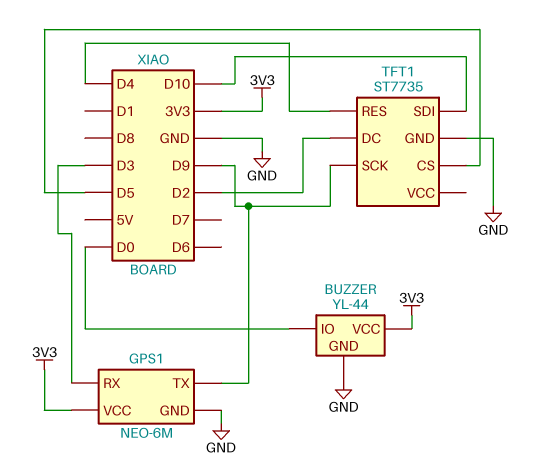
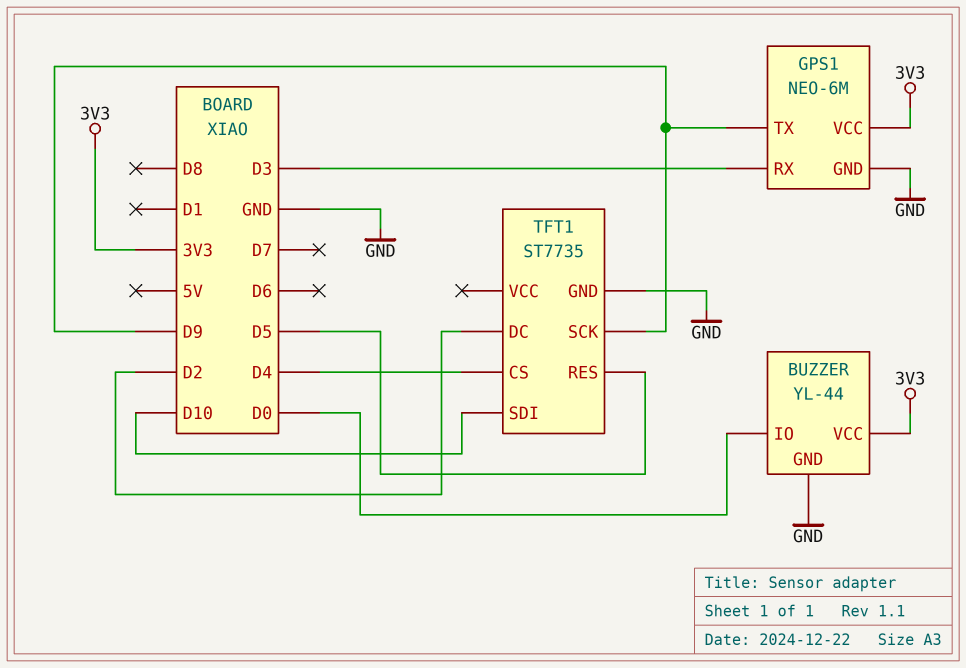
TFT1 pin CS: D5 -> D4
TFT1 pin RES: D4 -> D5

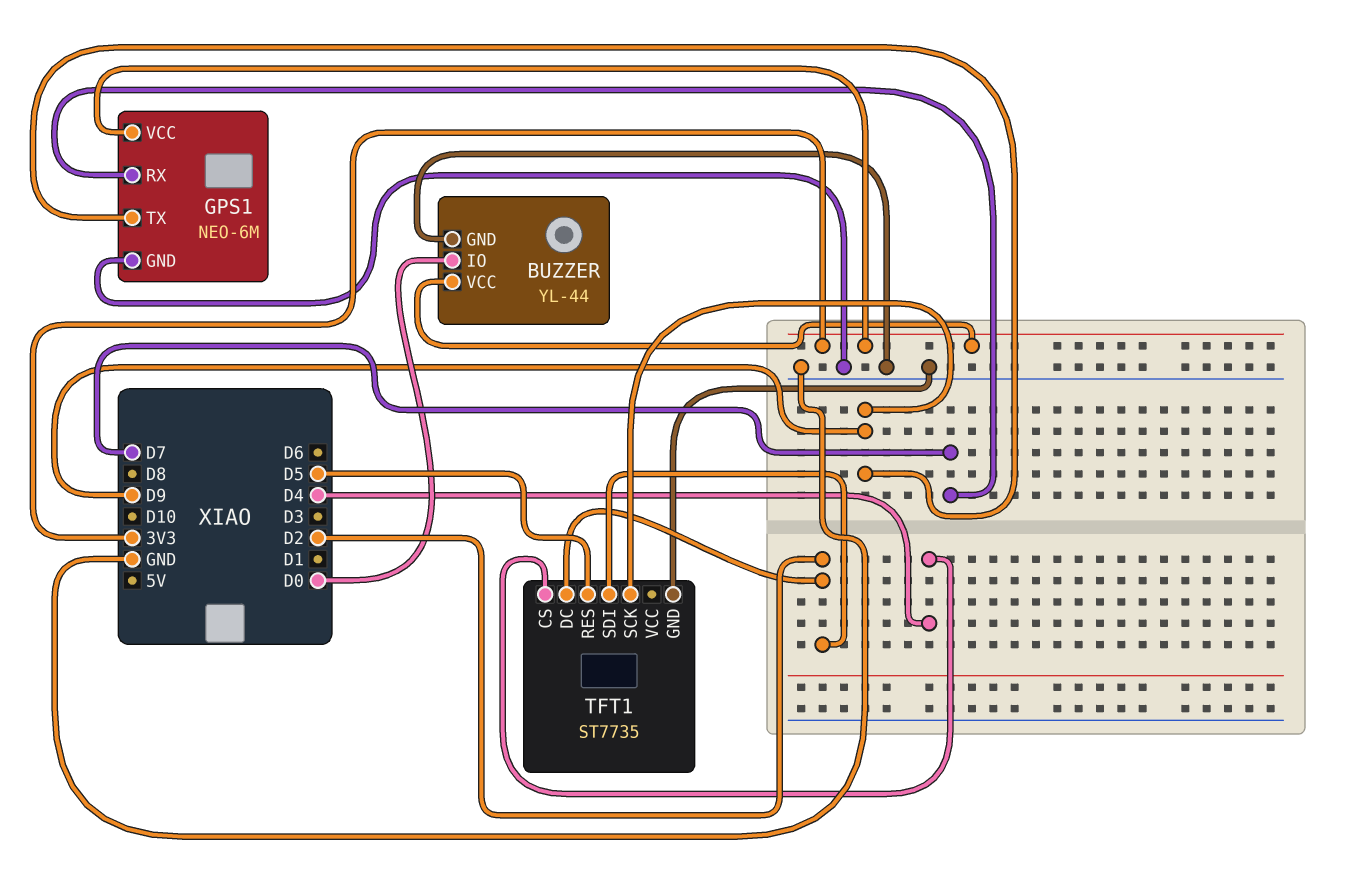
GPS1 pin RX: D3 -> D7
TFT1 pin SDI: D10 -> D2

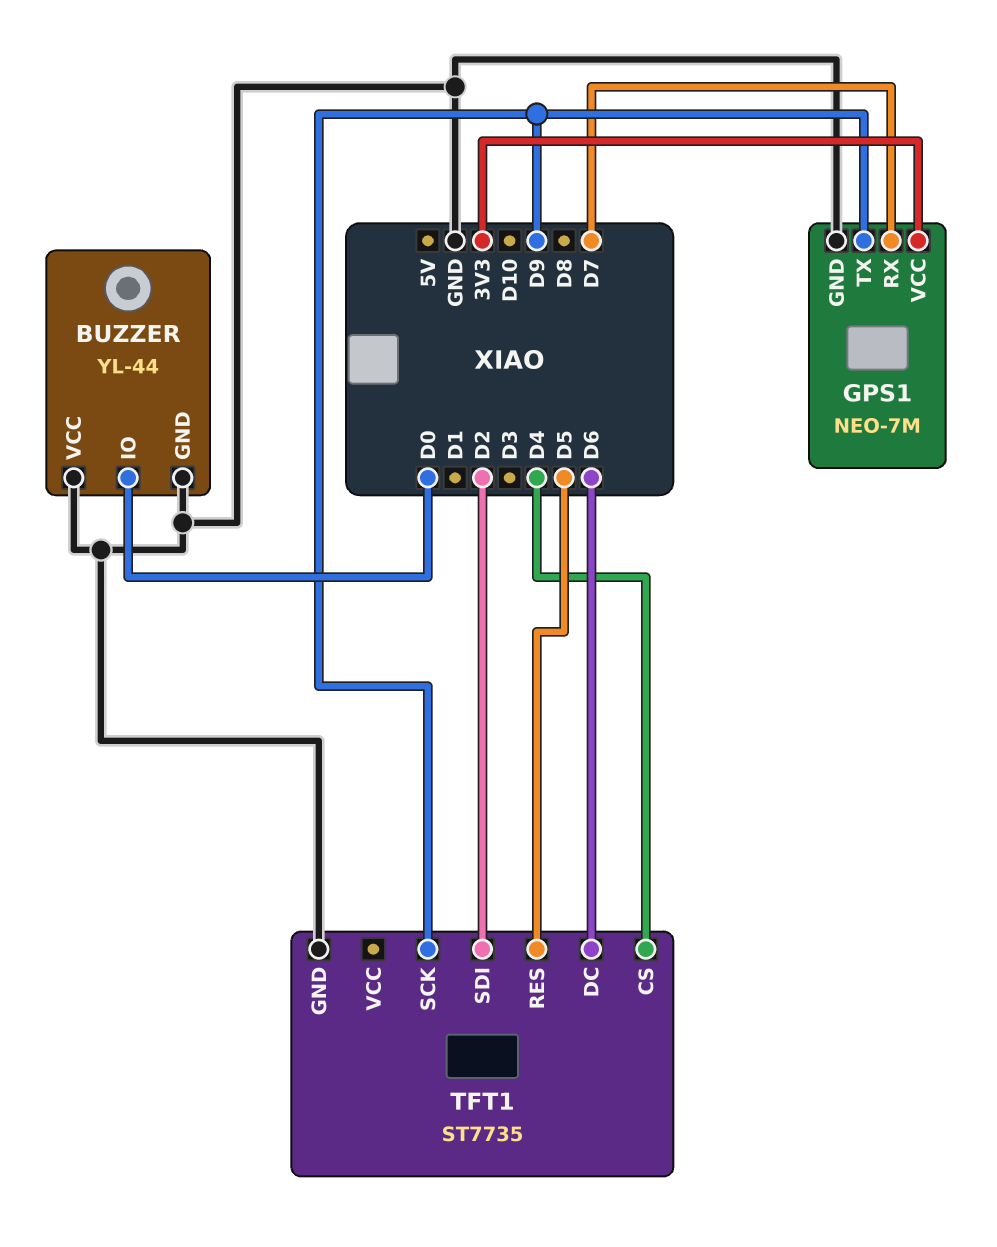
BUZZER pin VCC: 3V3 -> GND
GPS1: NEO-6M -> NEO-7M
TFT1 pin DC: D2 -> D6

